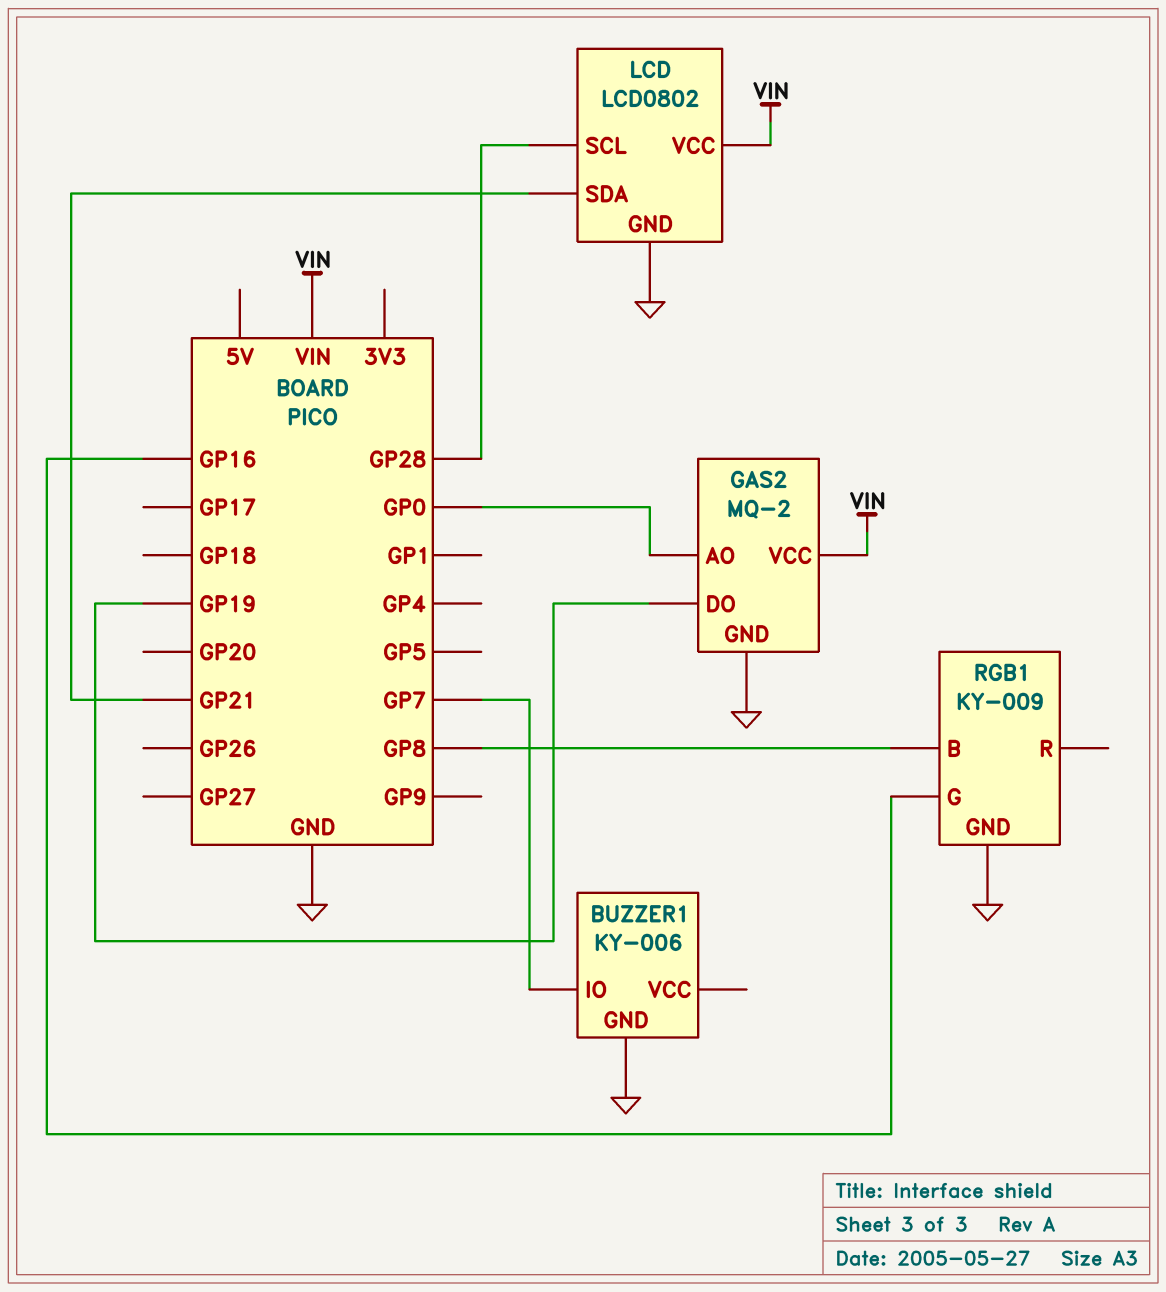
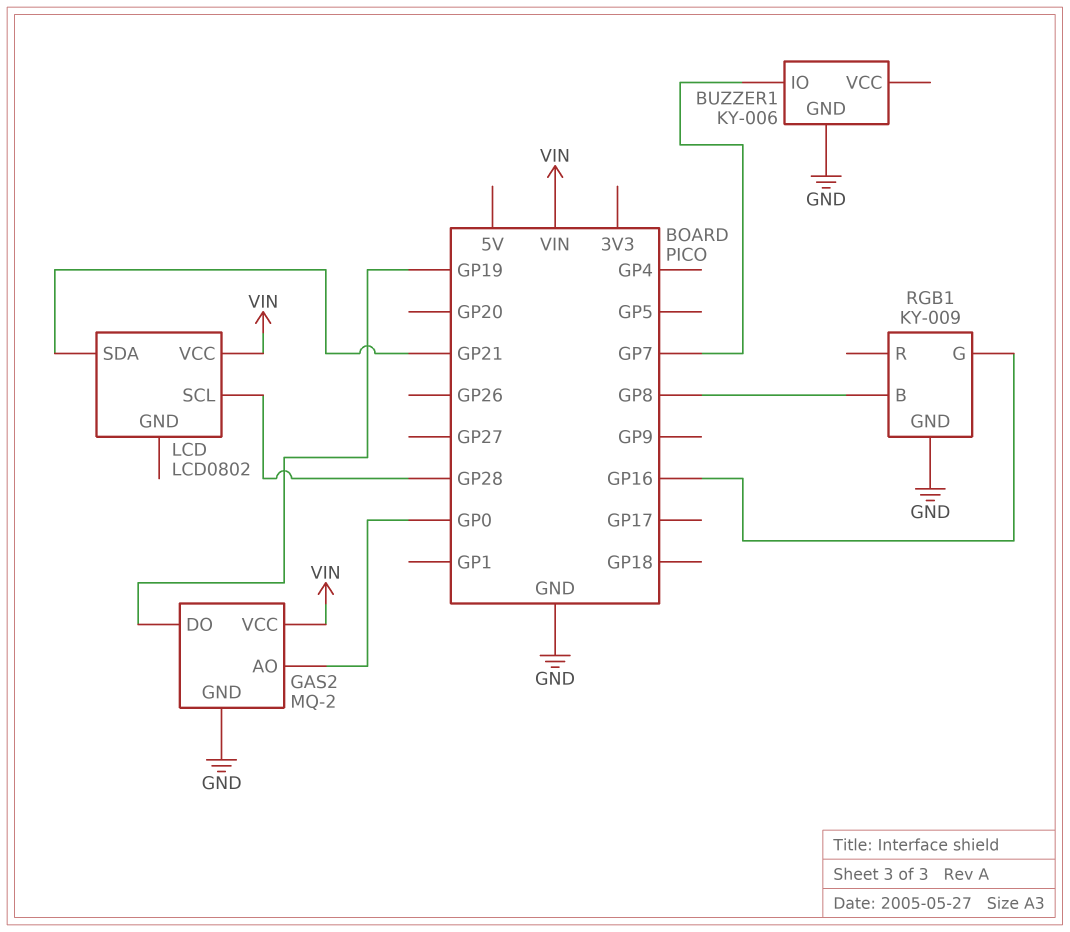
LCD pin GND: GND -> none

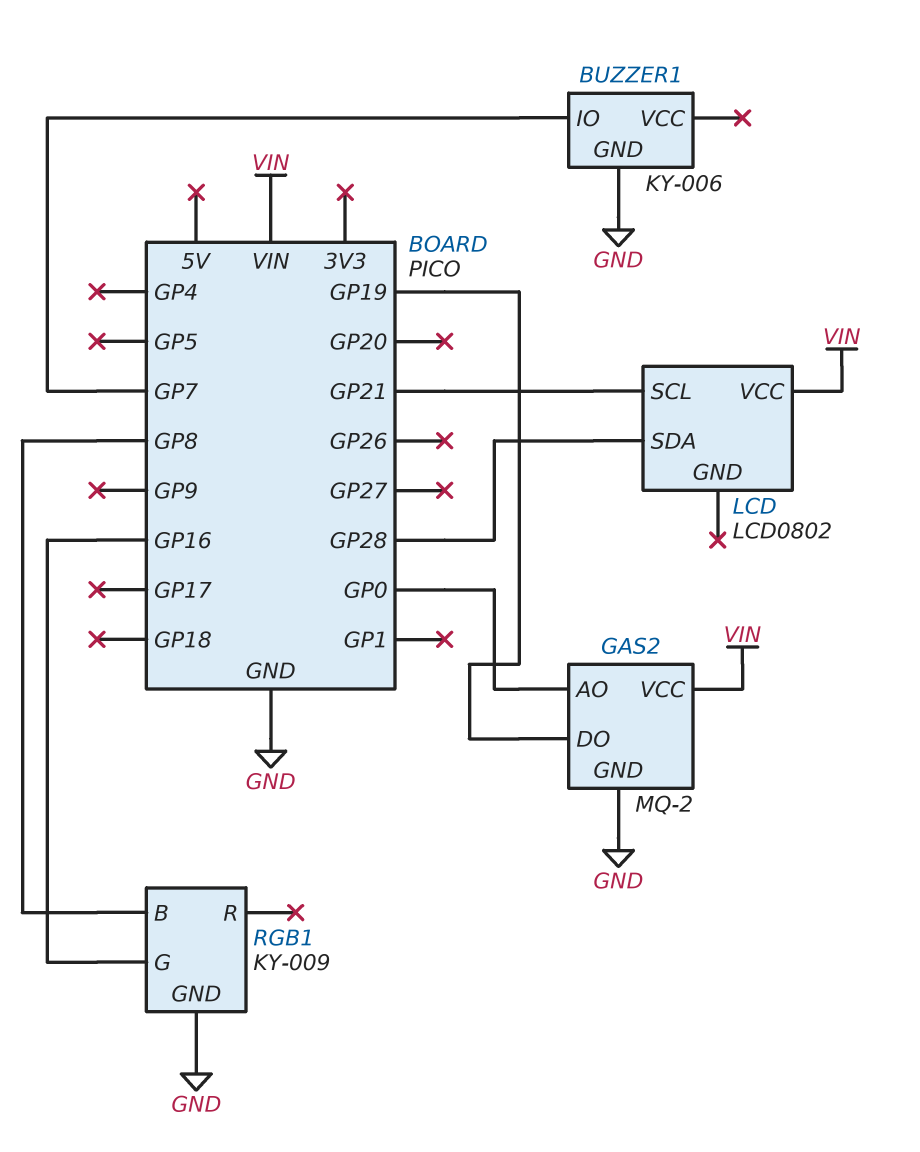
LCD pin SCL: GP28 -> GP21
LCD pin SDA: GP21 -> GP28

